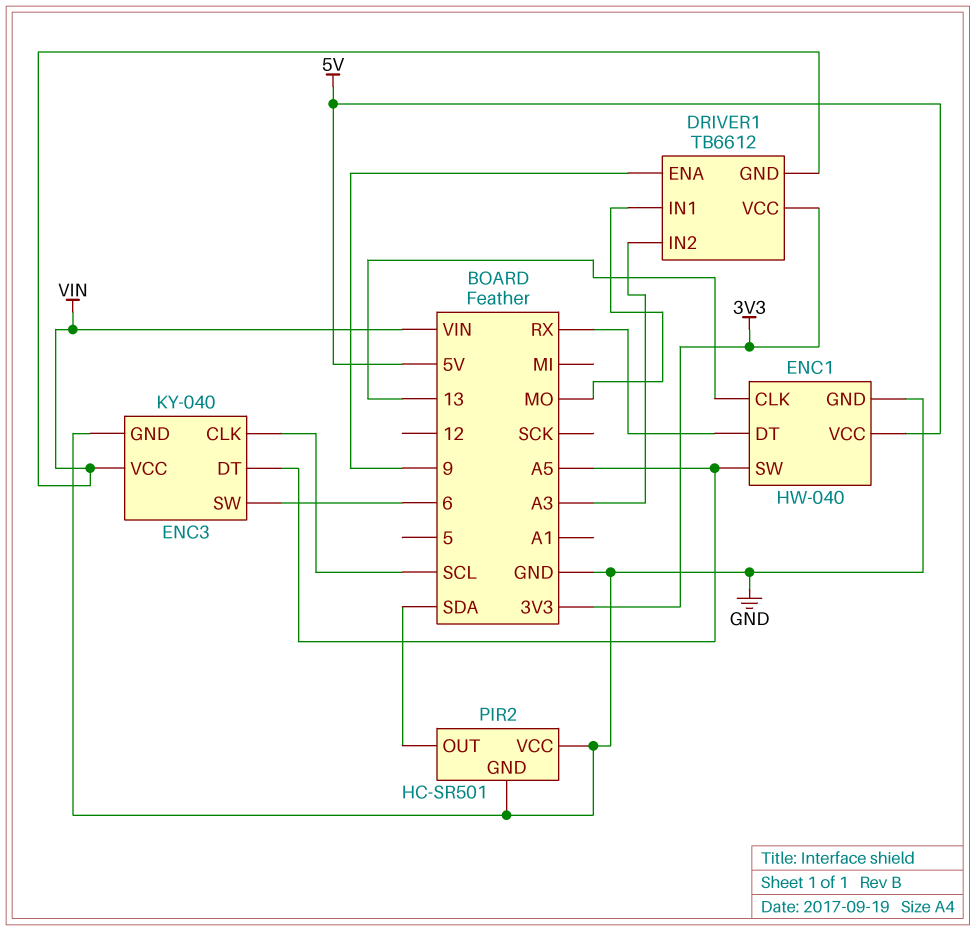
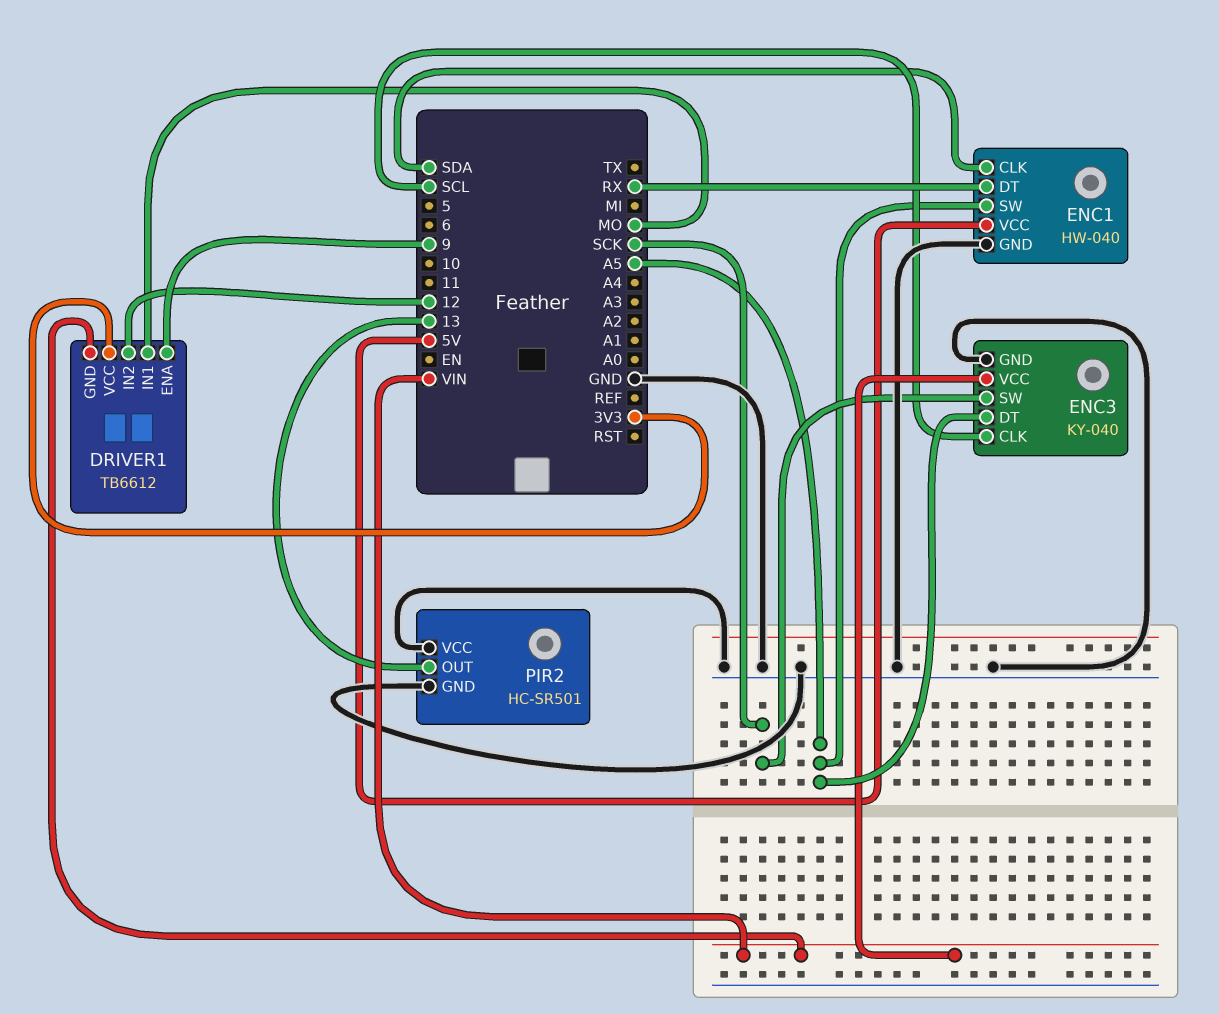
DRIVER1 pin IN2: A3 -> 12
ENC1 pin CLK: 13 -> SDA
ENC3 pin SW: 6 -> SCK
PIR2 pin OUT: SDA -> 13

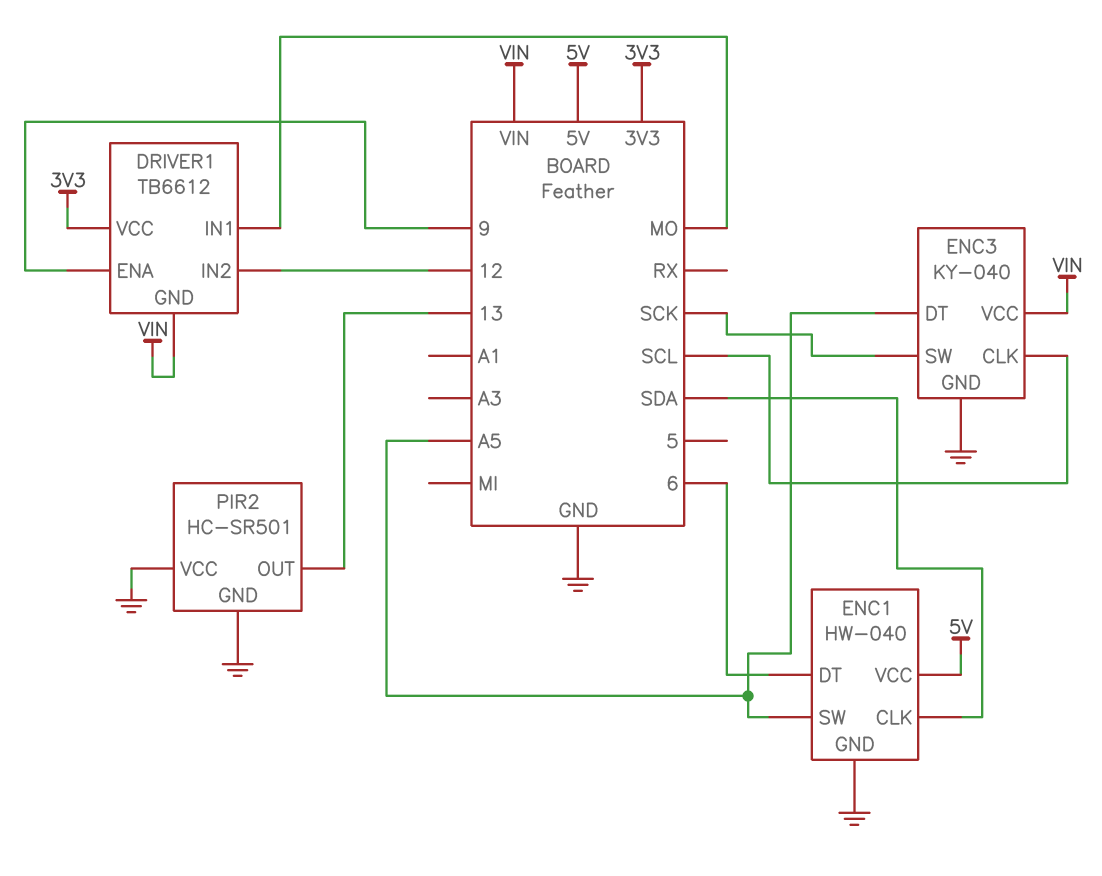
ENC1 pin DT: RX -> 6

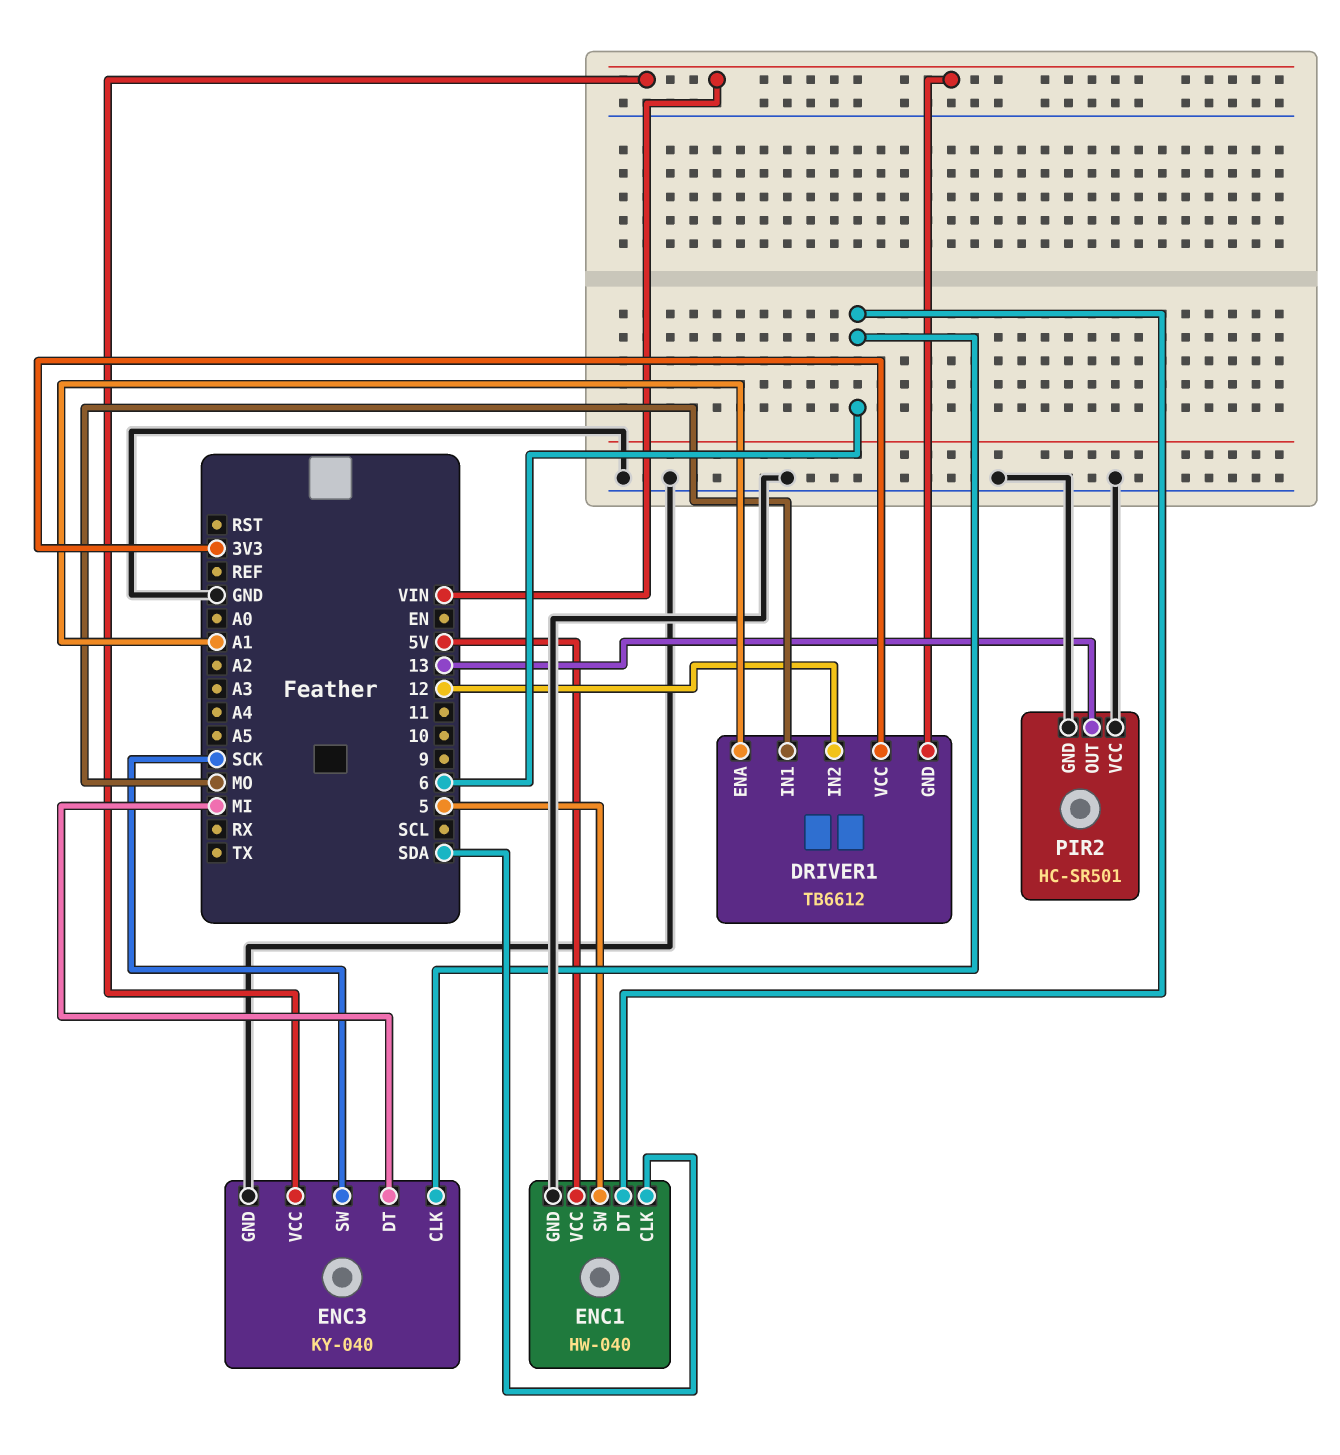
DRIVER1 pin ENA: 9 -> A1
ENC1 pin SW: A5 -> 5
ENC3 pin CLK: SCL -> 6
ENC3 pin DT: A5 -> MI

